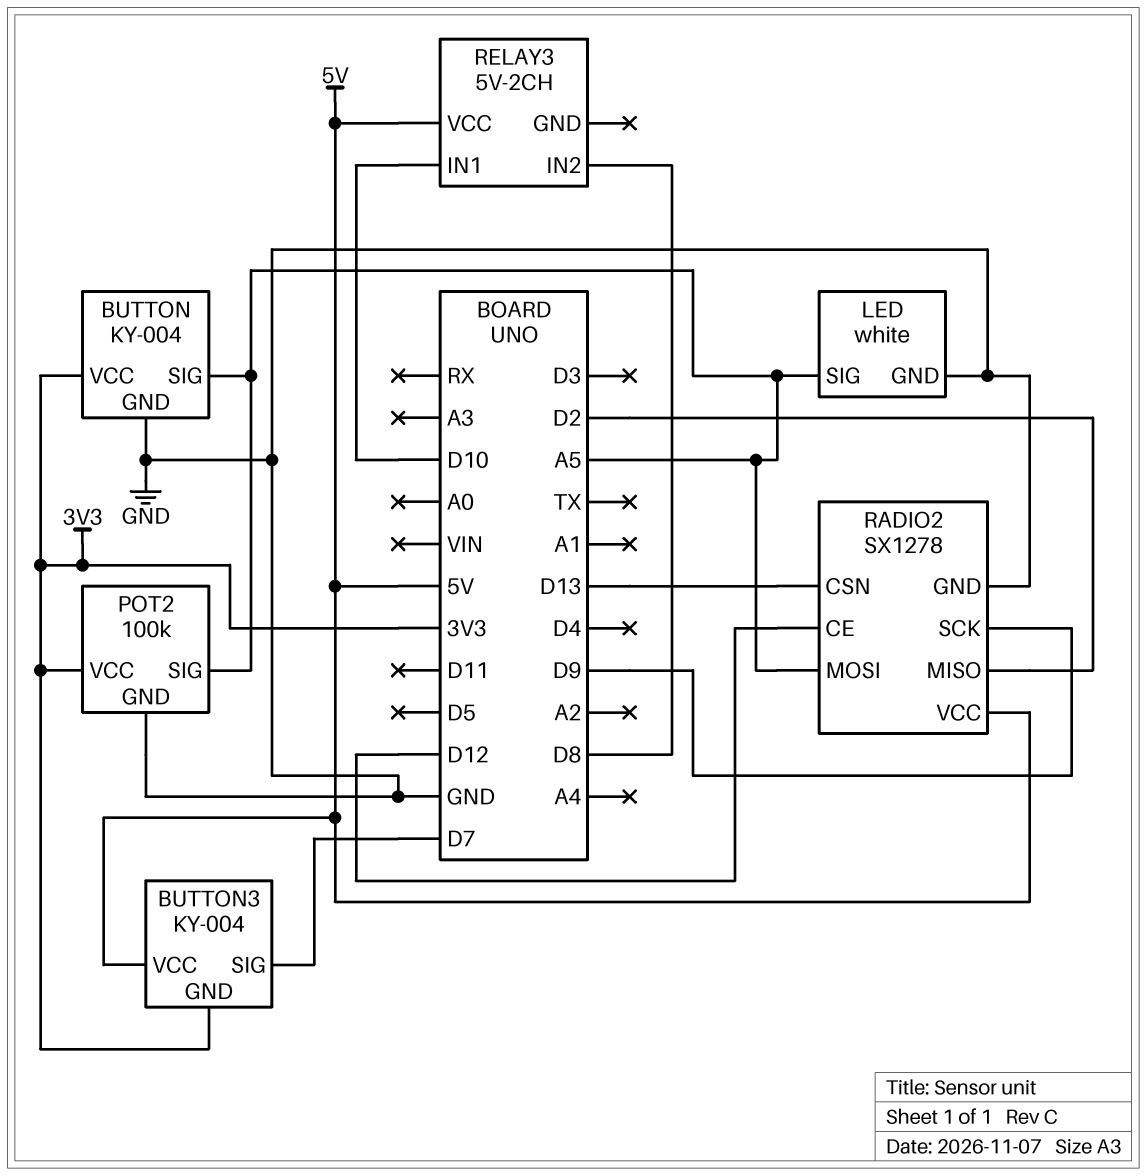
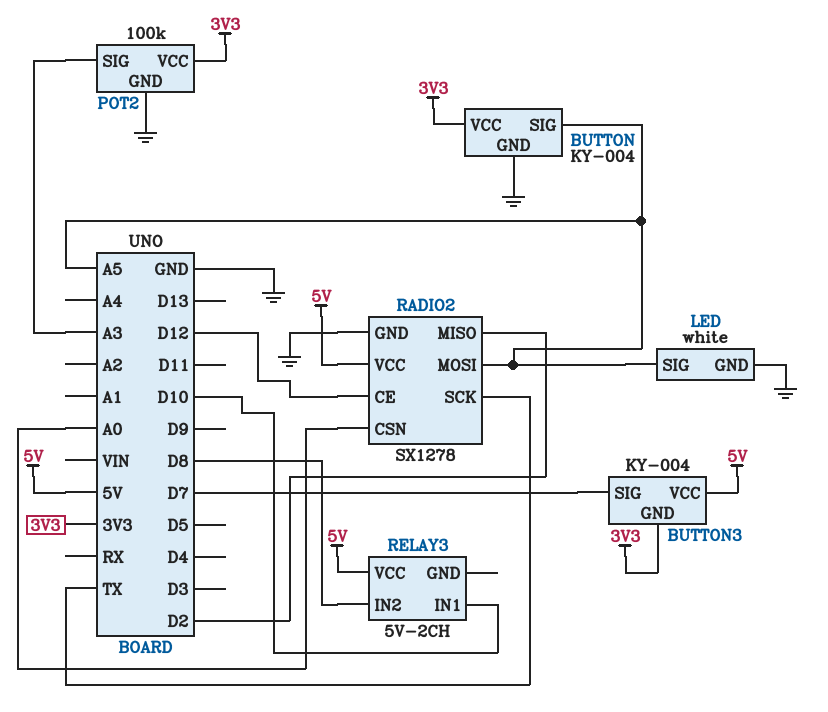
POT2 pin SIG: A5 -> A3
RADIO2 pin CSN: D13 -> A0
RADIO2 pin SCK: D9 -> TX

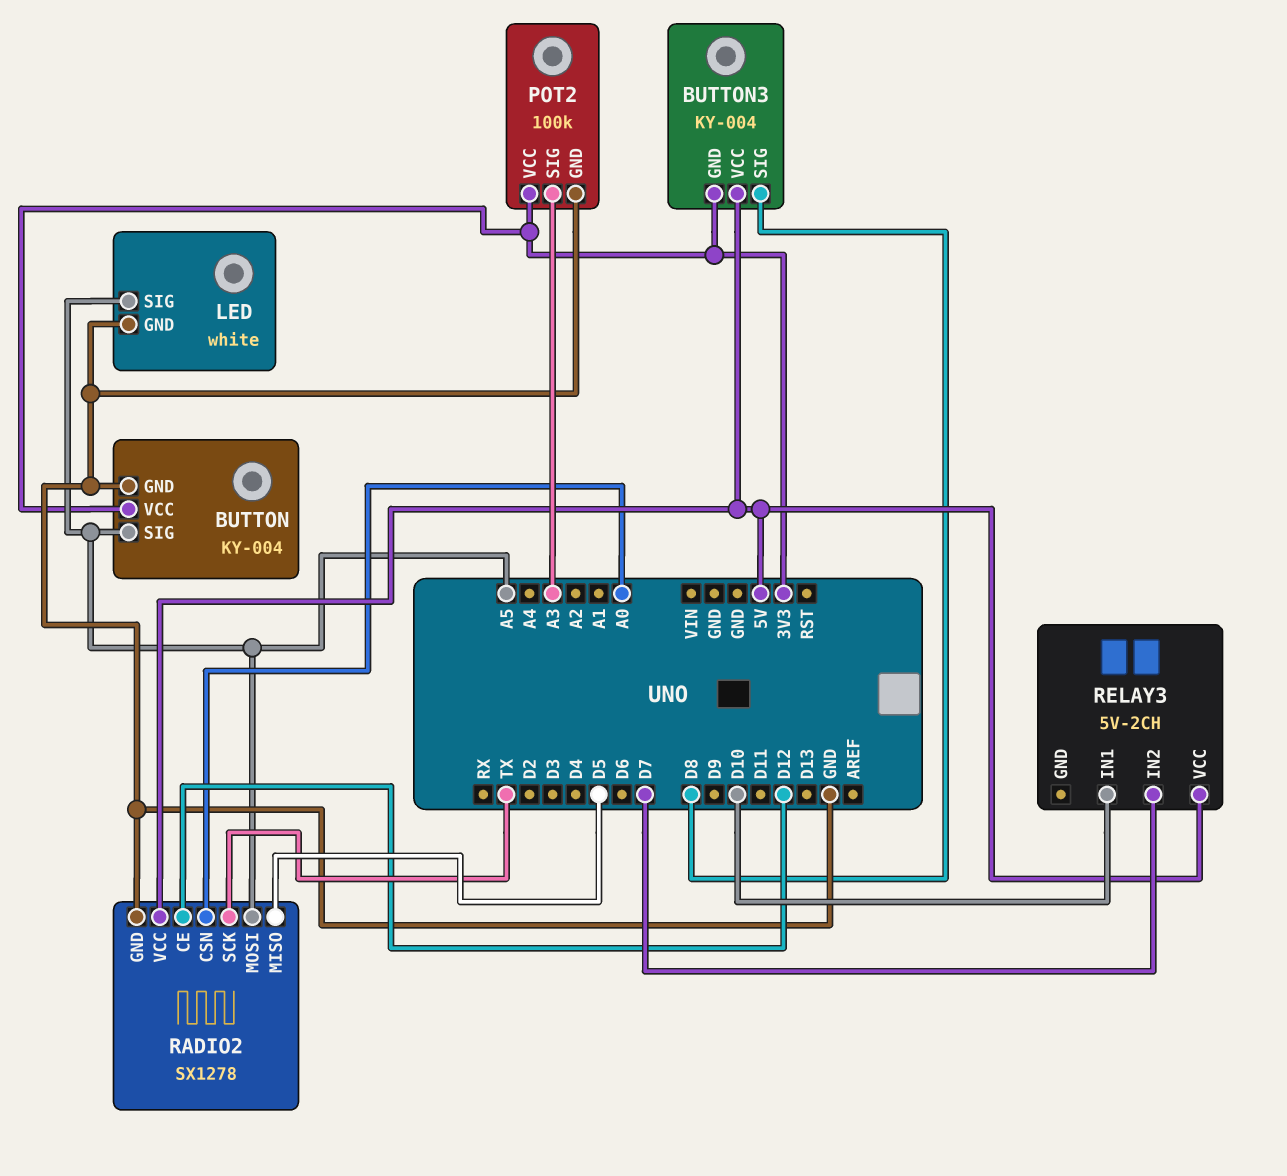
BUTTON3 pin SIG: D7 -> D8
RADIO2 pin MISO: D2 -> D5
RELAY3 pin IN2: D8 -> D7

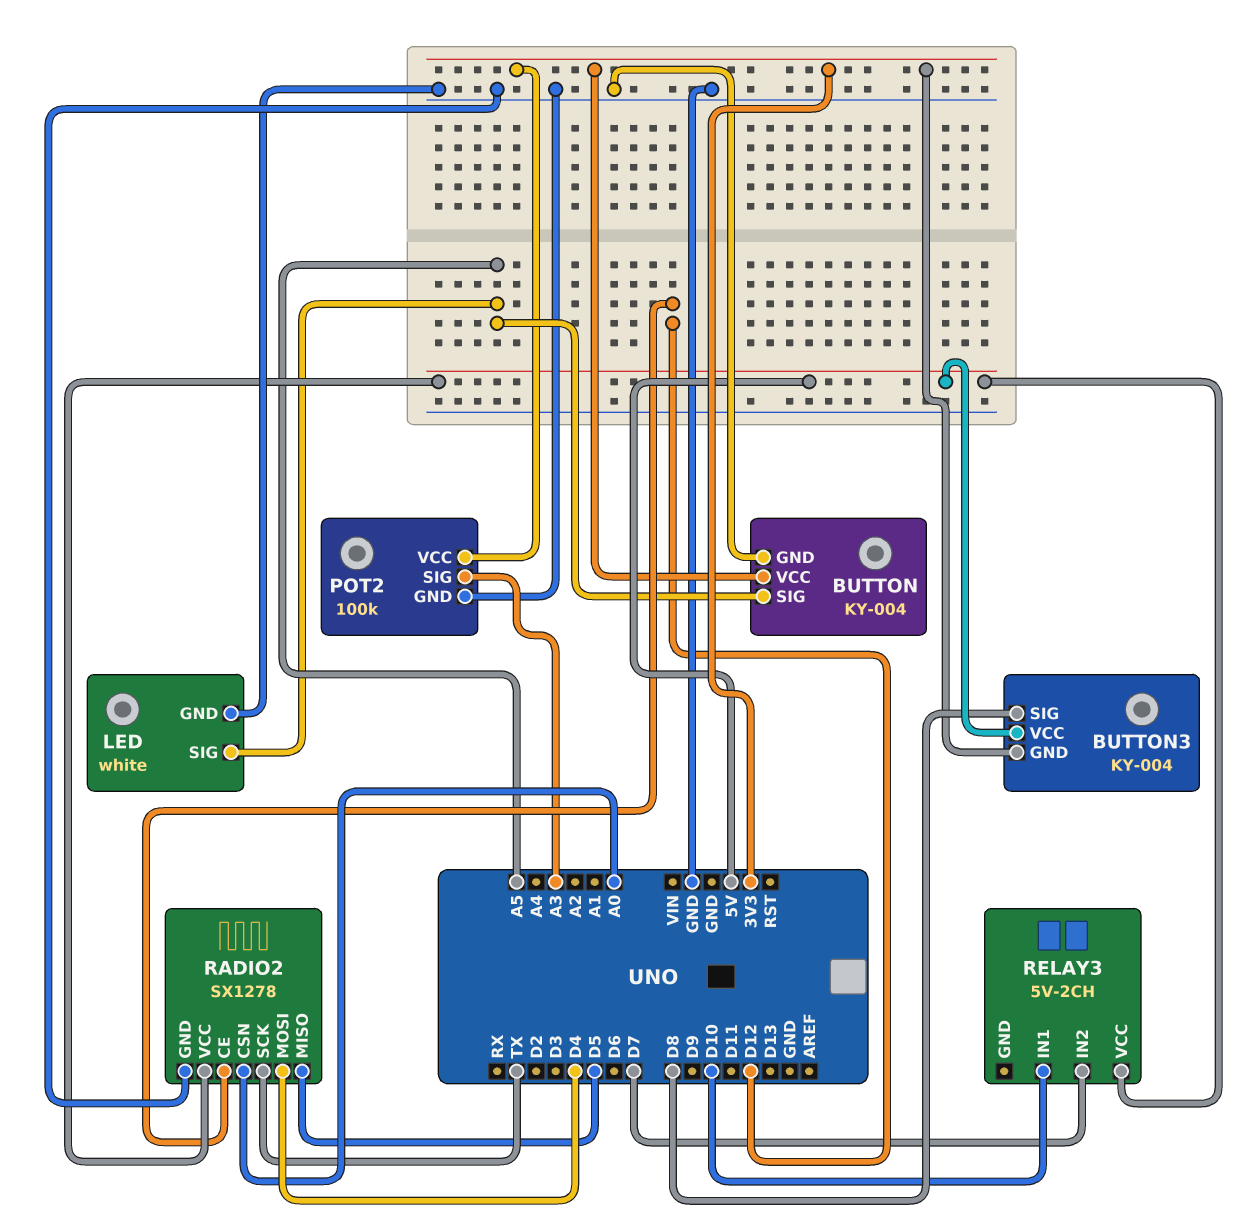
RADIO2 pin MOSI: A5 -> D4

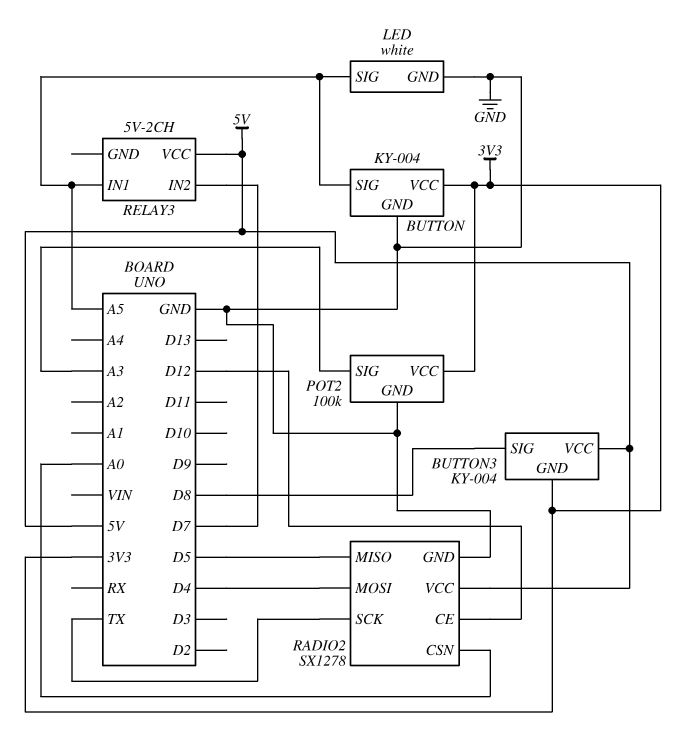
RELAY3 pin IN1: D10 -> A5

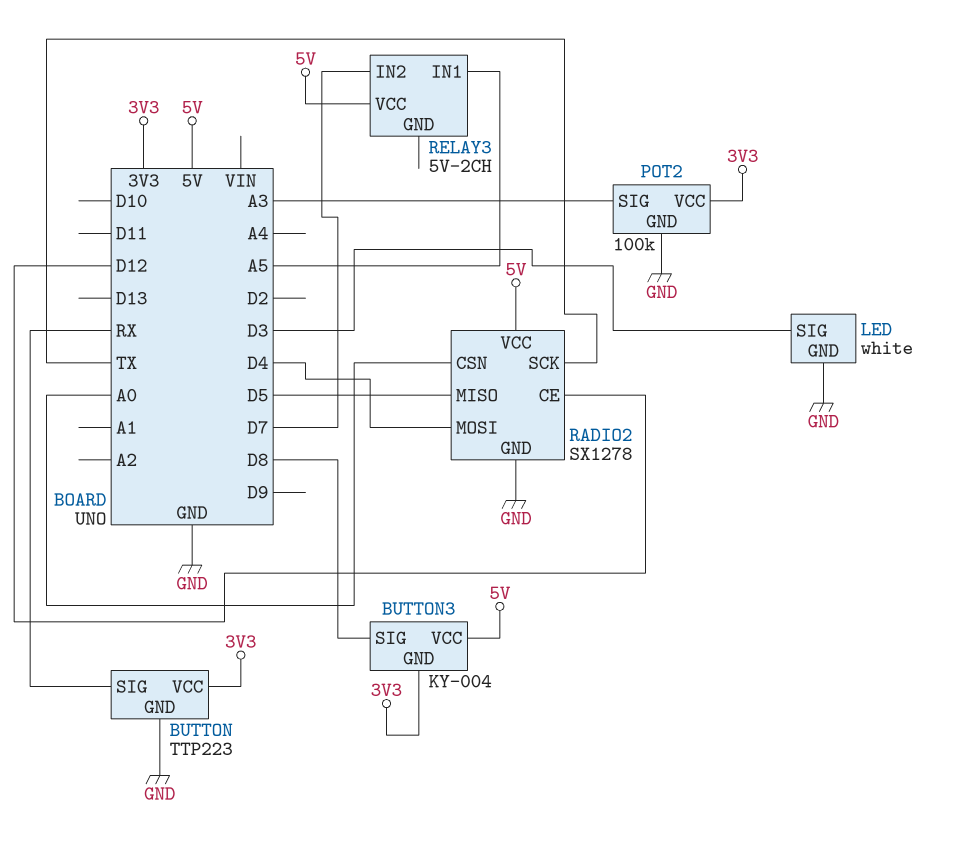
BUTTON: KY-004 -> TTP223
BUTTON pin SIG: A5 -> RX
LED pin SIG: A5 -> D3

